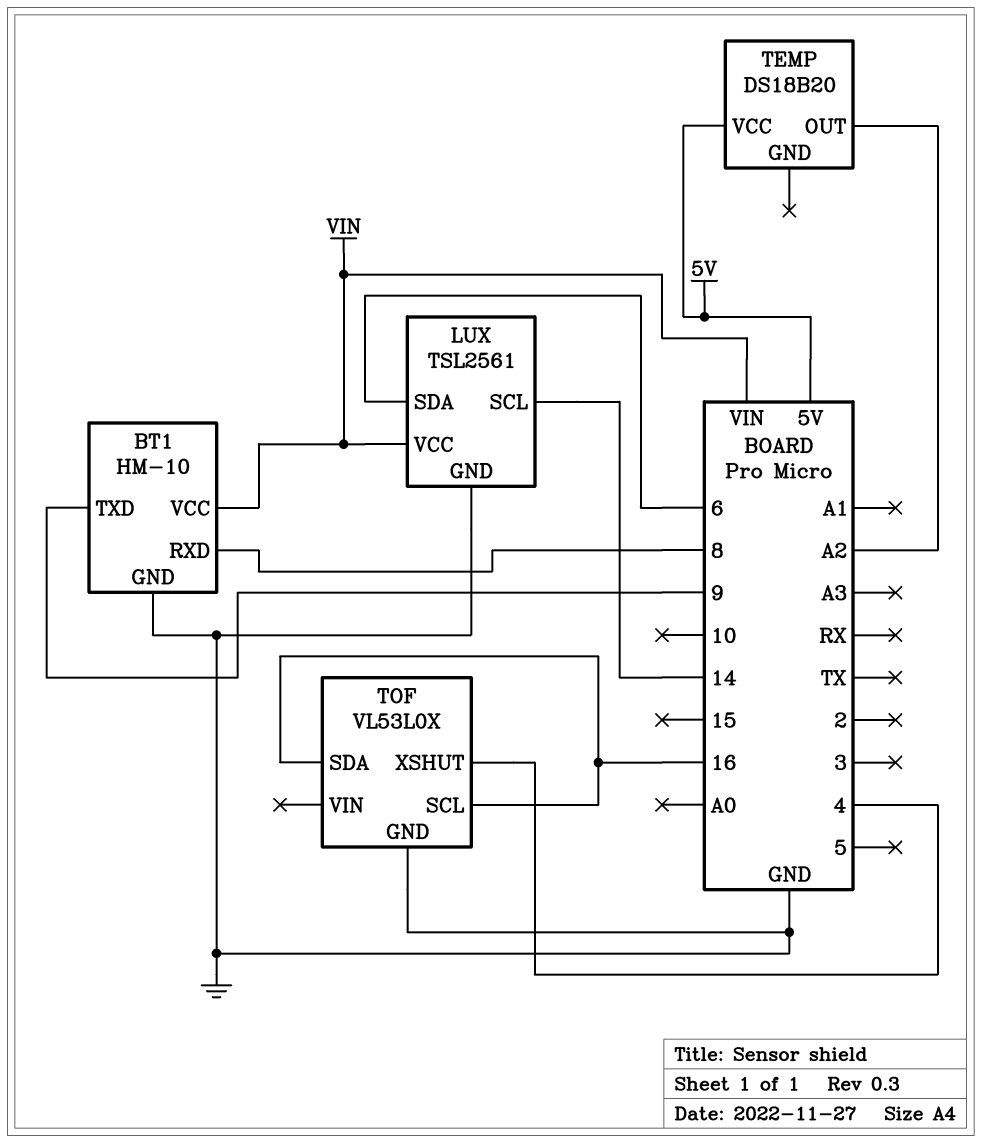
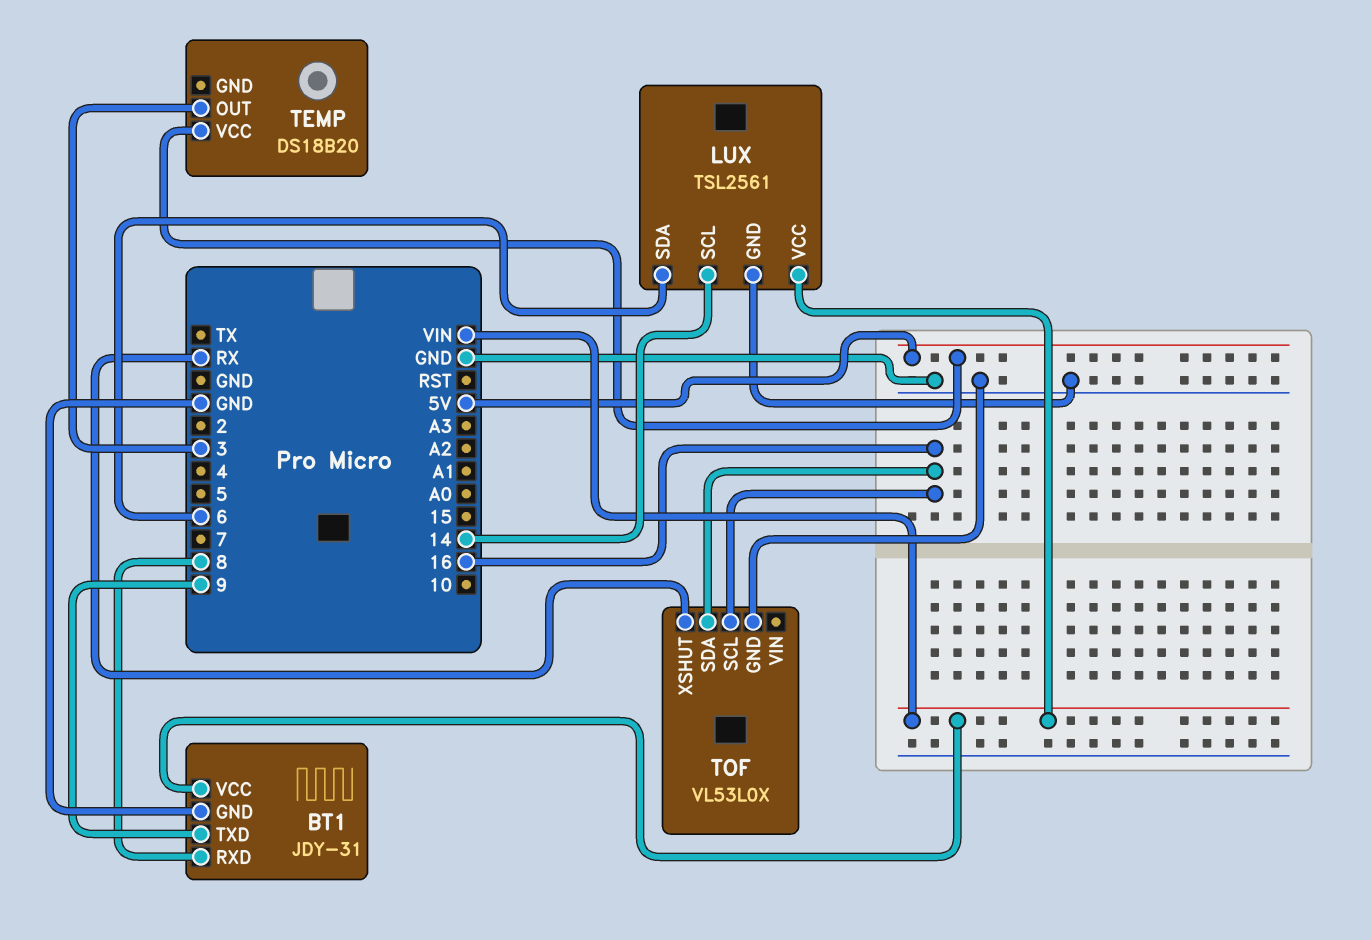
BT1: HM-10 -> JDY-31
TEMP pin OUT: A2 -> 3
TOF pin XSHUT: 4 -> RX

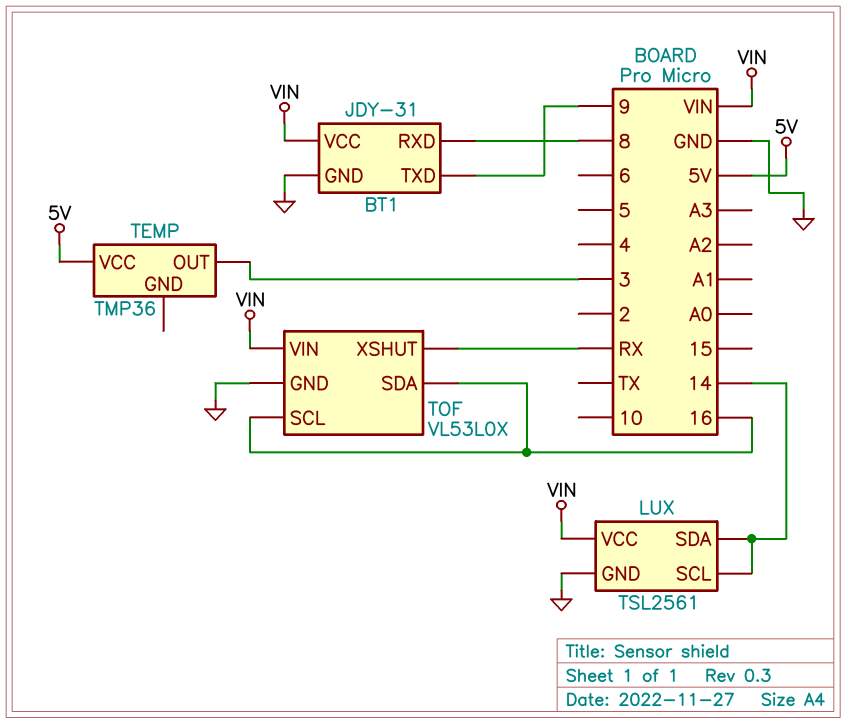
LUX pin SDA: 6 -> 14
TEMP: DS18B20 -> TMP36
TOF pin VIN: none -> VIN

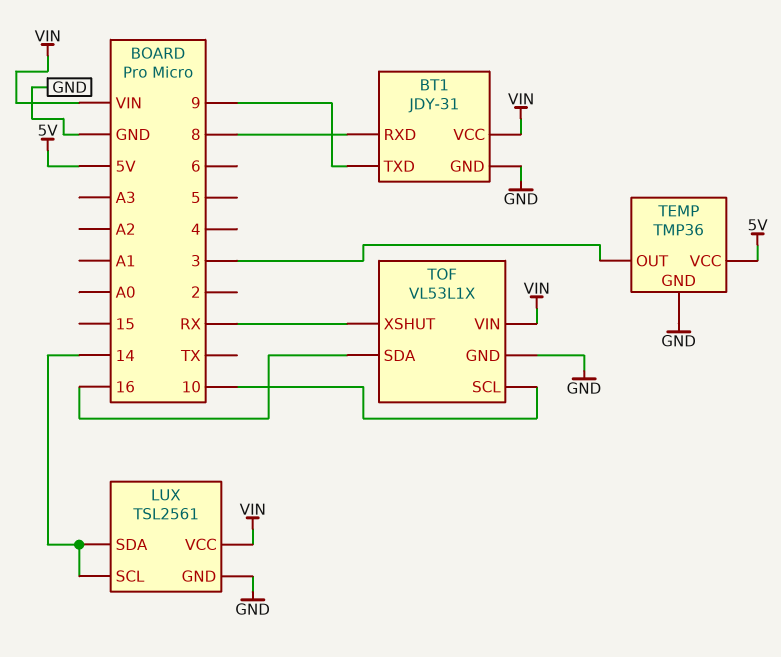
TEMP pin GND: none -> GND
TOF: VL53L0X -> VL53L1X
TOF pin SCL: 16 -> 10

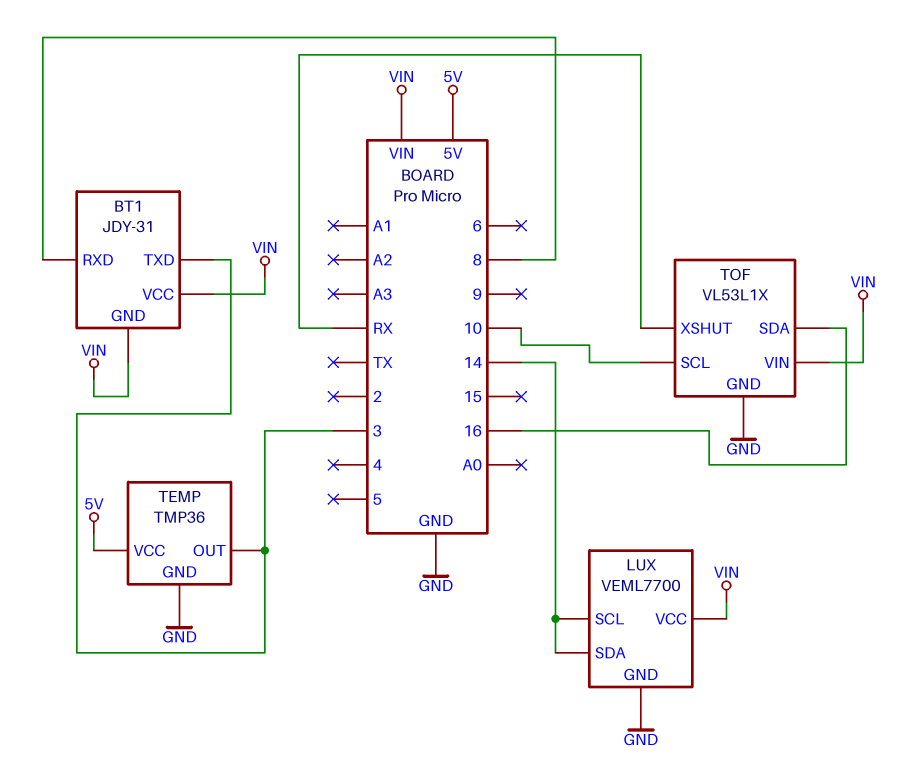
BT1 pin GND: GND -> VIN
BT1 pin TXD: 9 -> 3
LUX: TSL2561 -> VEML7700

